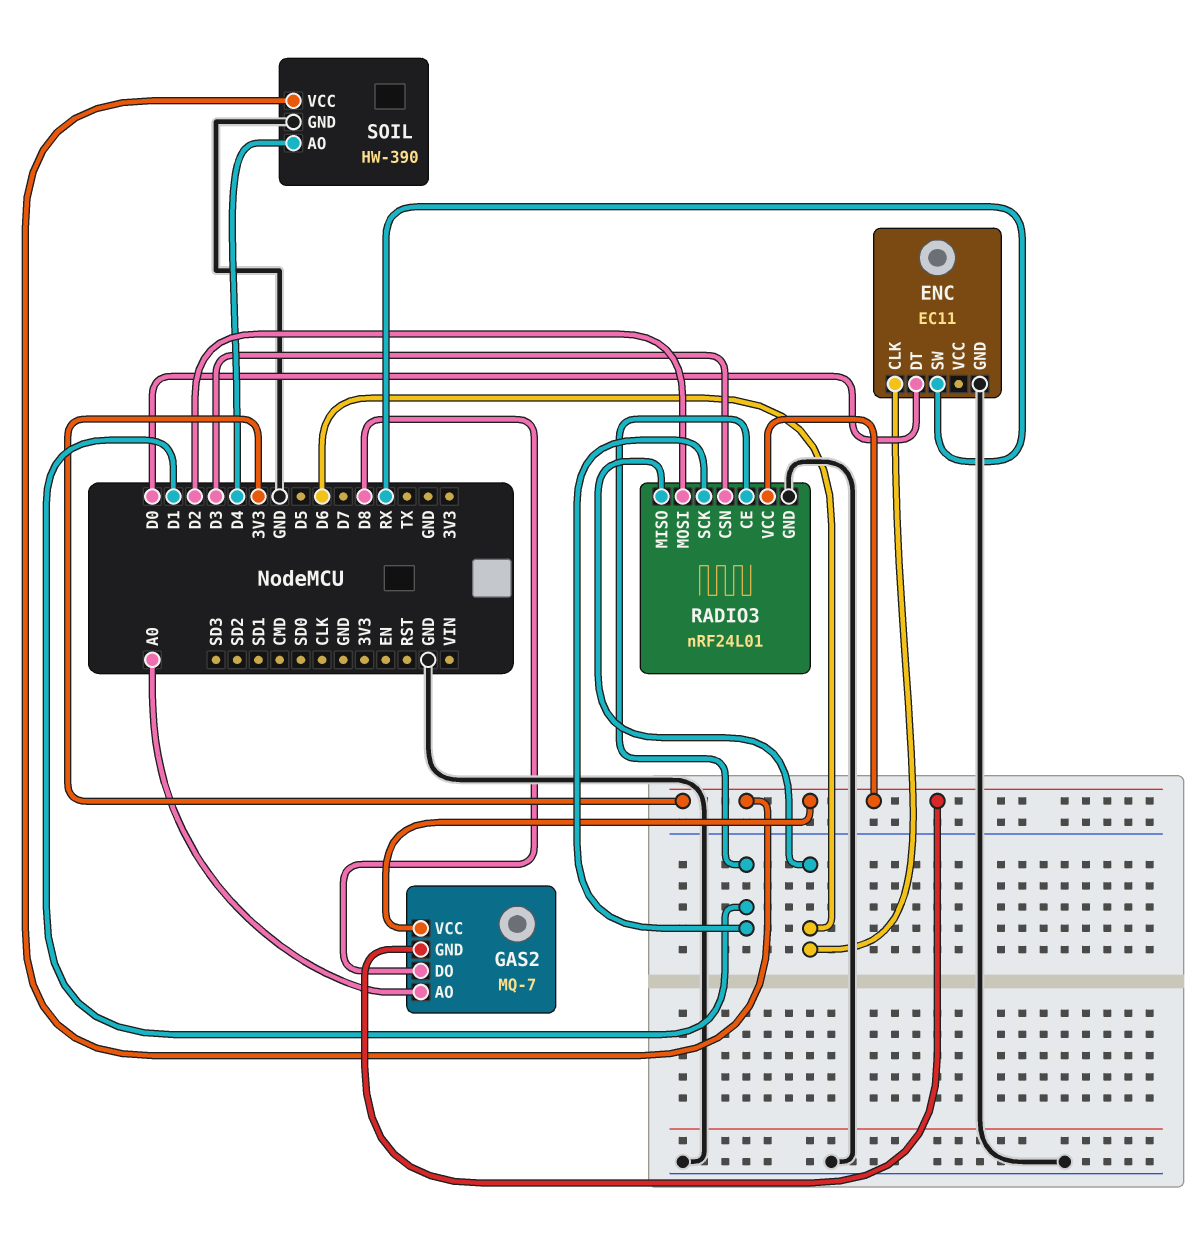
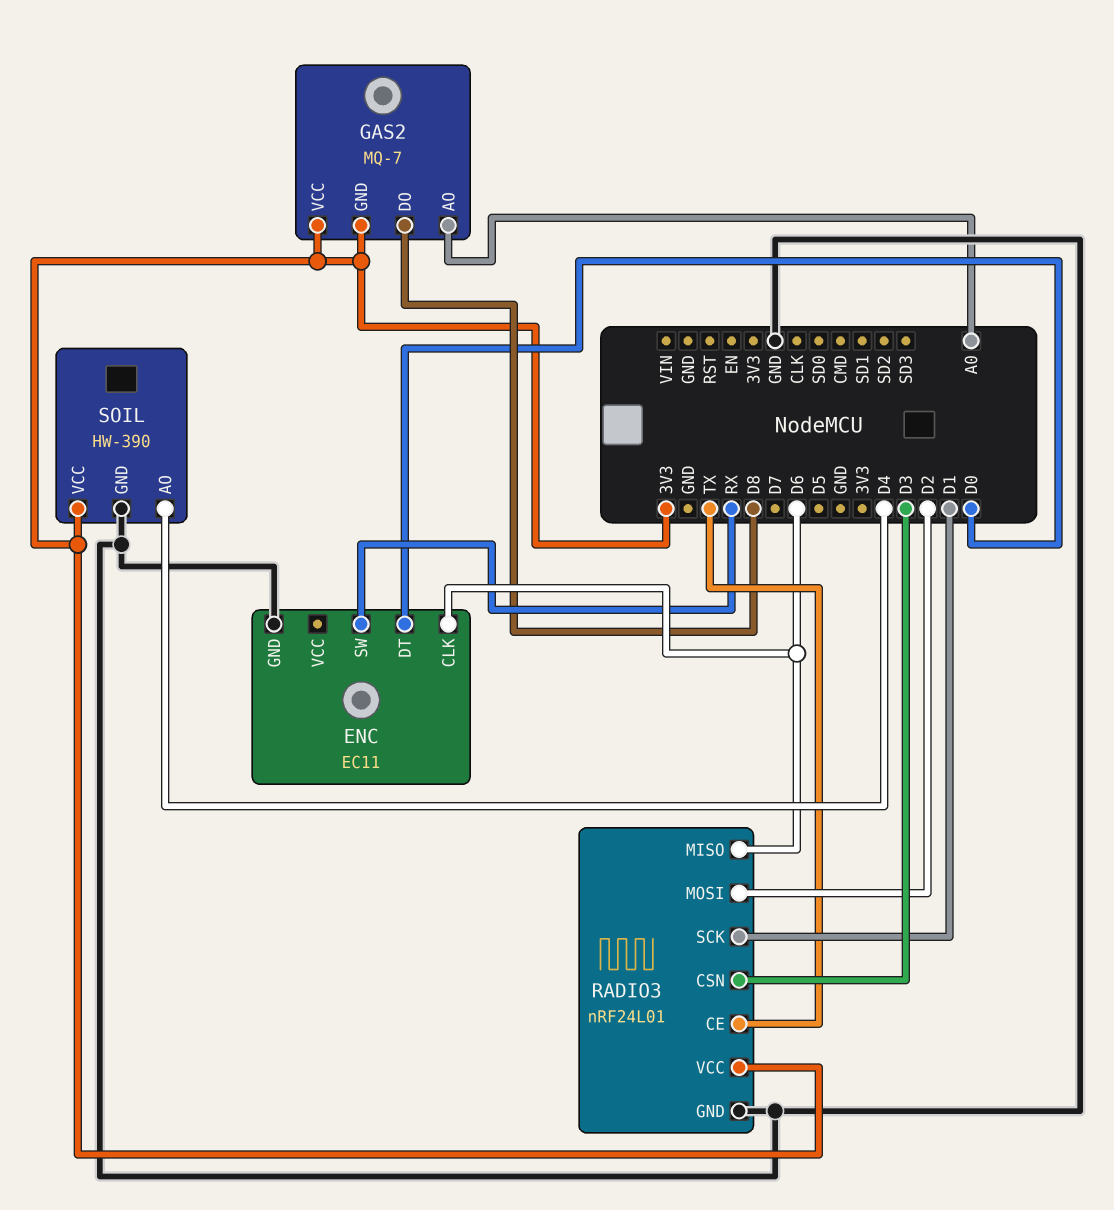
RADIO3 pin CE: D1 -> TX

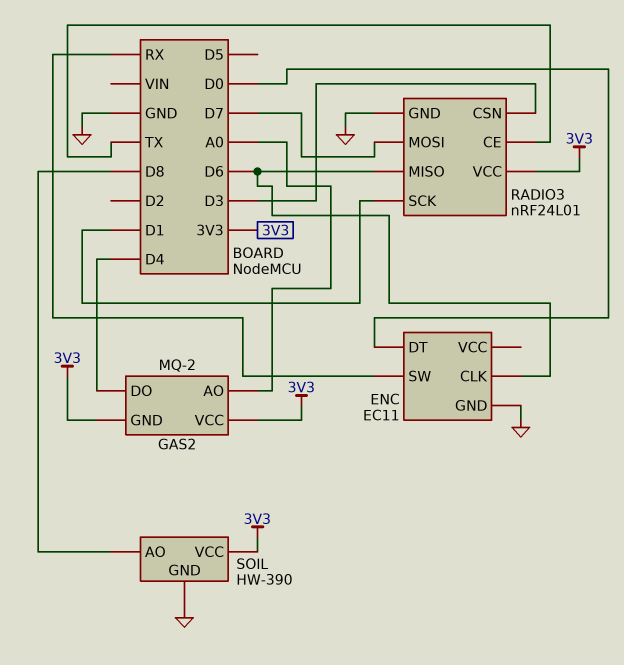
GAS2: MQ-7 -> MQ-2
GAS2 pin DO: D8 -> D4
RADIO3 pin MOSI: D2 -> D7
SOIL pin AO: D4 -> D8

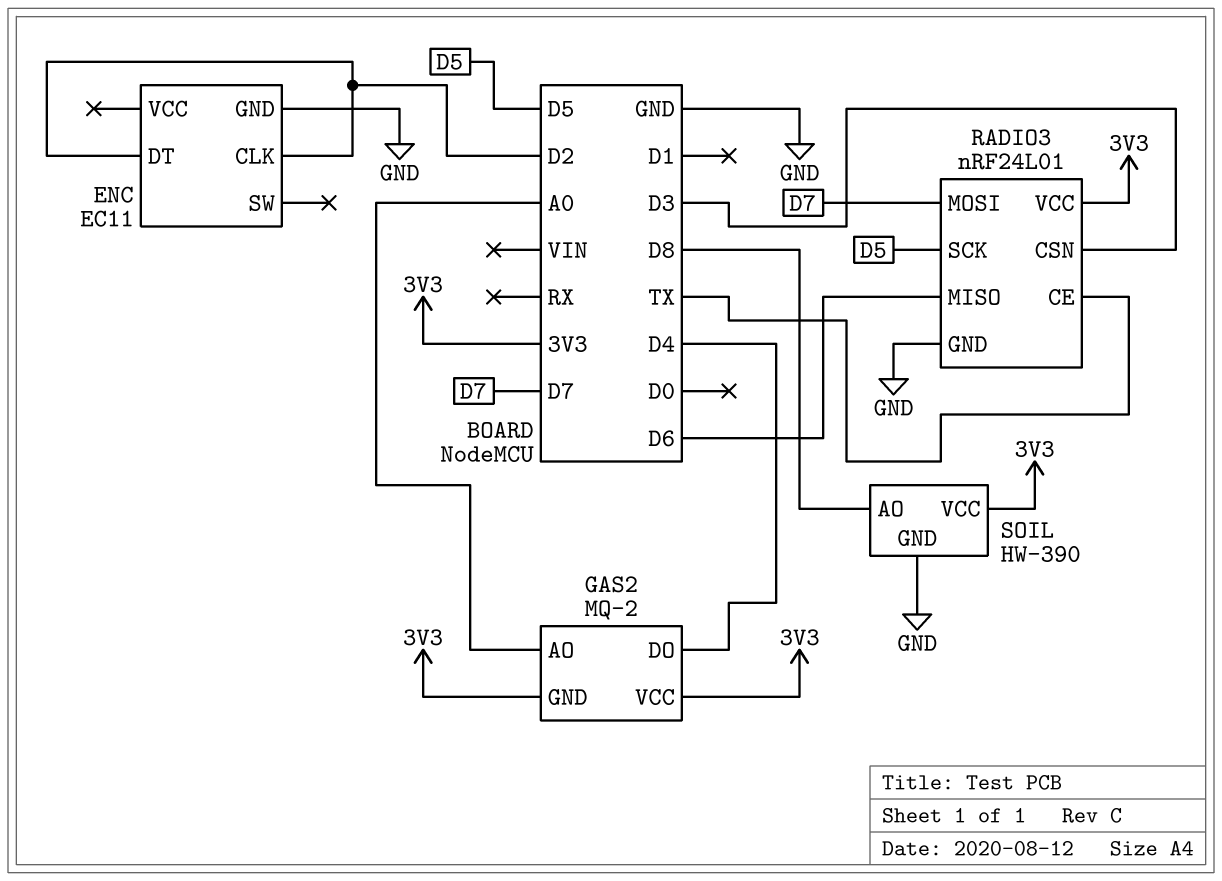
ENC pin CLK: D6 -> D2
ENC pin DT: D0 -> D2
ENC pin SW: RX -> none
RADIO3 pin SCK: D1 -> D5

